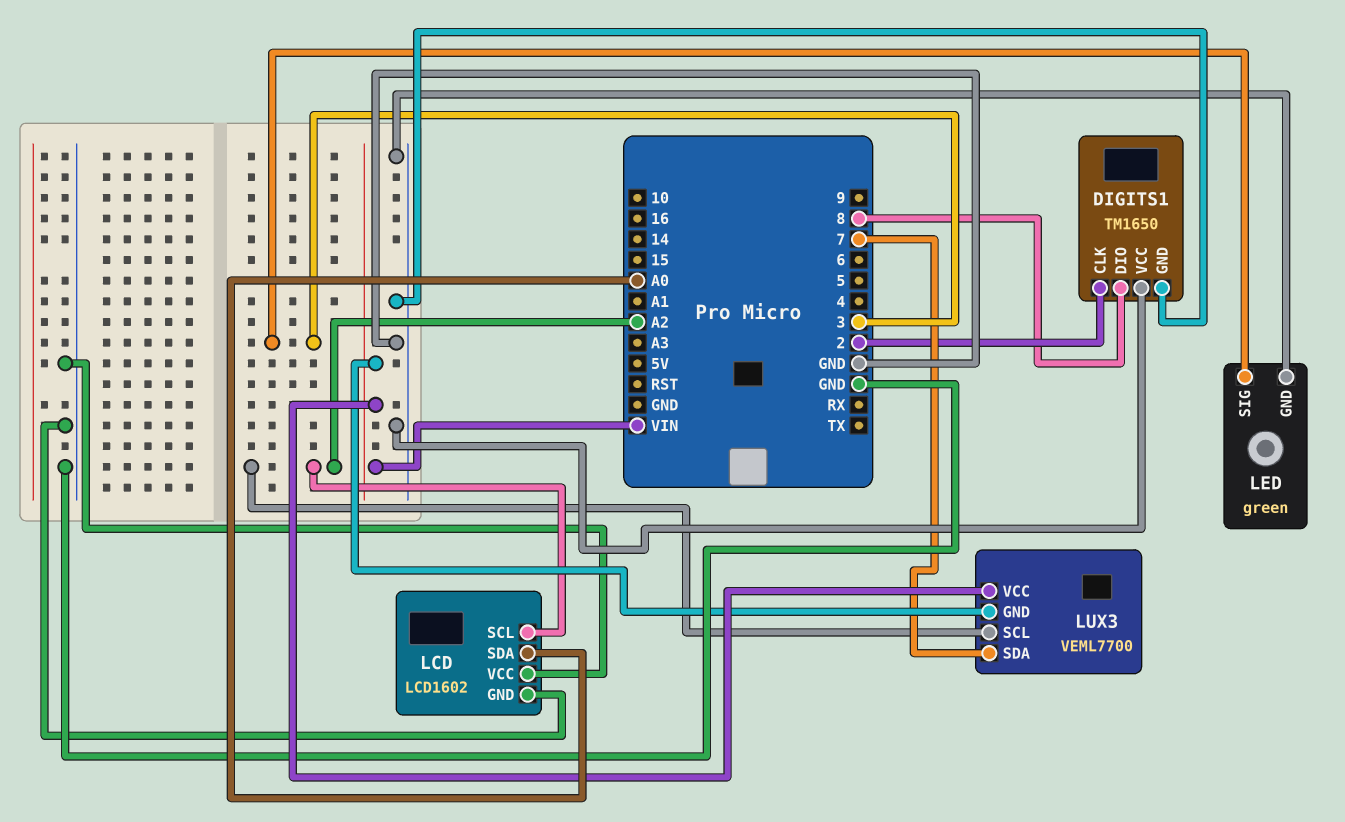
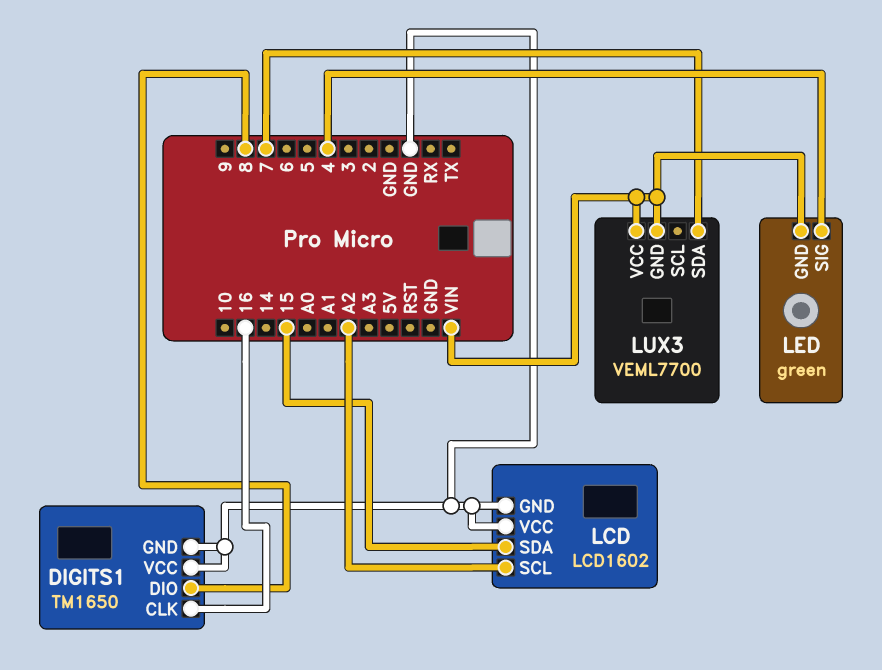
DIGITS1 pin CLK: 2 -> 16
LCD pin SDA: A0 -> 15
LED pin GND: GND -> VIN
LED pin SIG: 3 -> 4
LUX3 pin SCL: A2 -> none

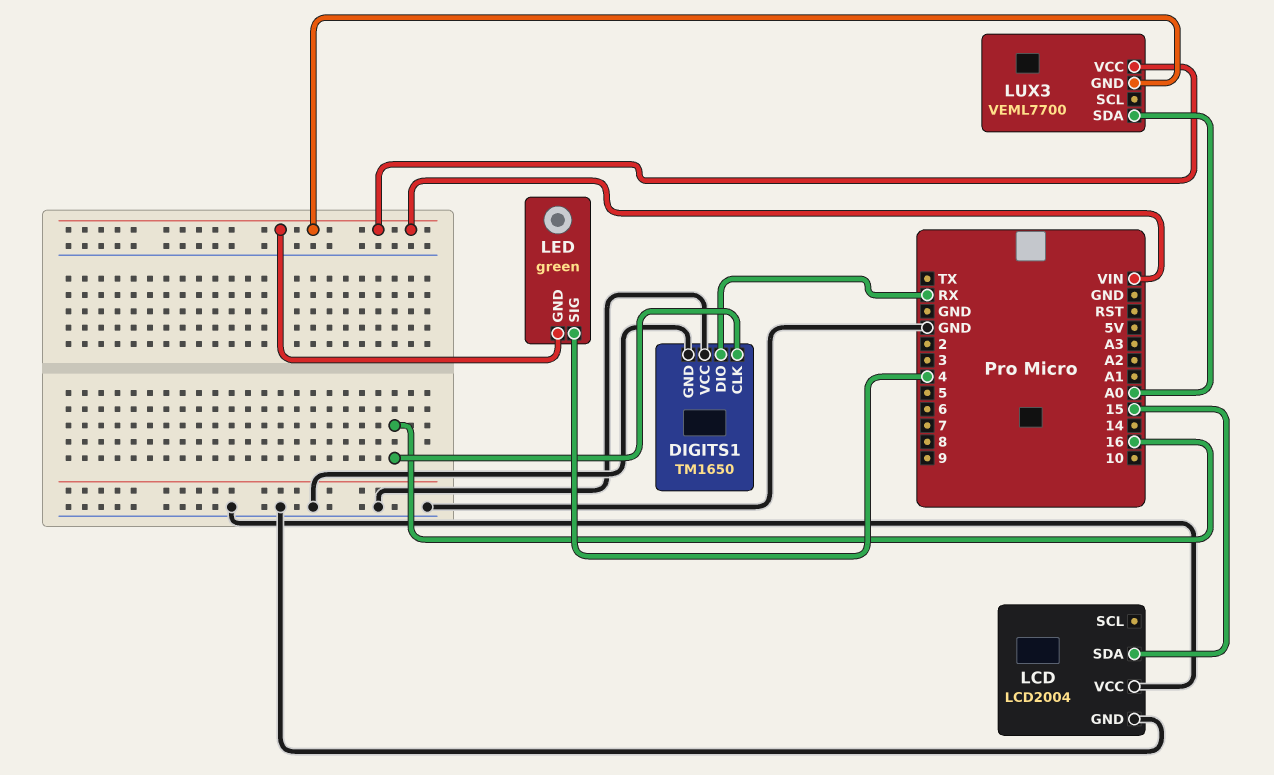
DIGITS1 pin DIO: 8 -> RX
LCD: LCD1602 -> LCD2004
LCD pin SCL: A2 -> none
LUX3 pin SDA: 7 -> A0

